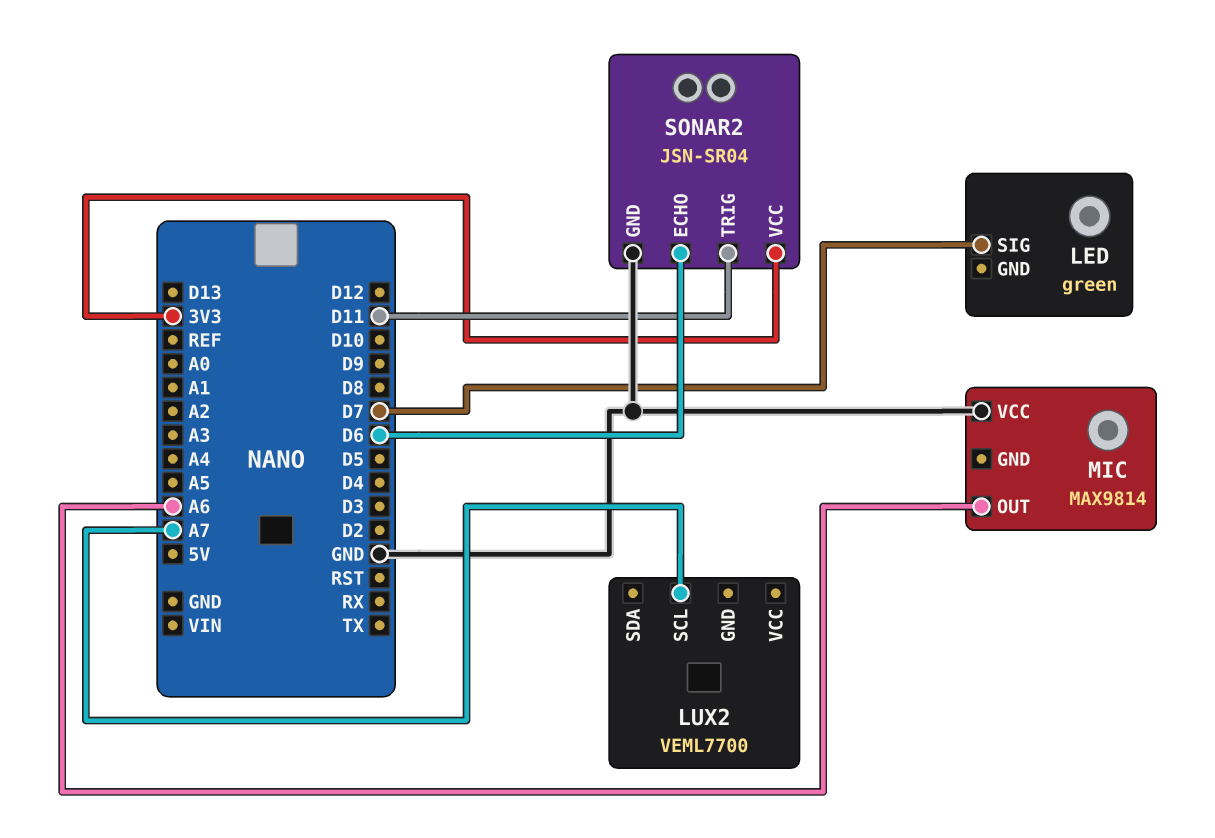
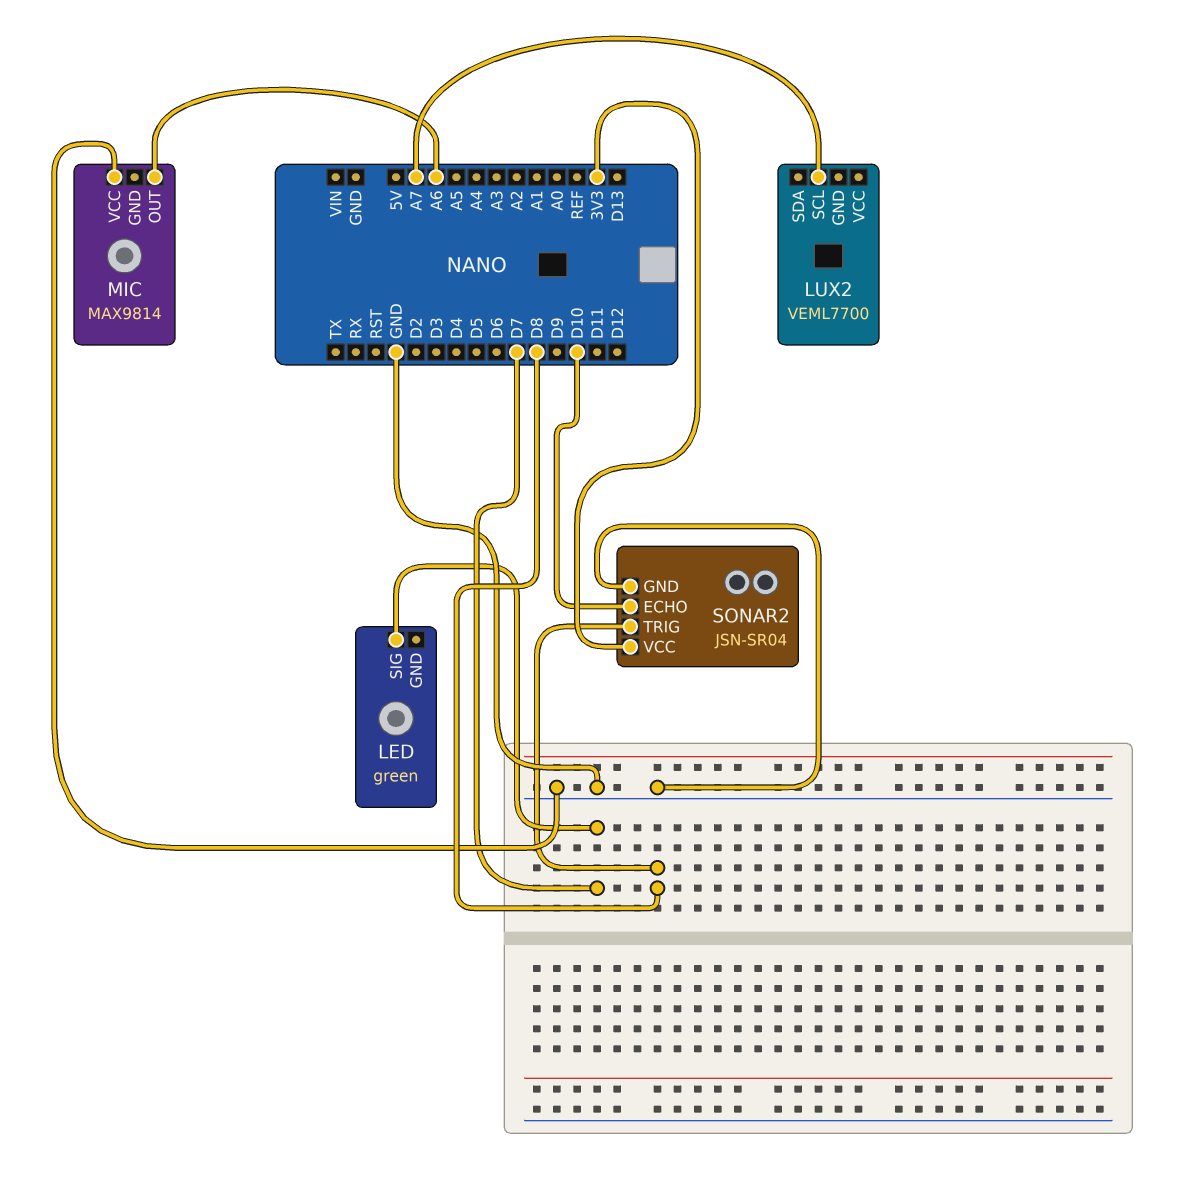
SONAR2 pin ECHO: D6 -> D10
SONAR2 pin TRIG: D11 -> D8

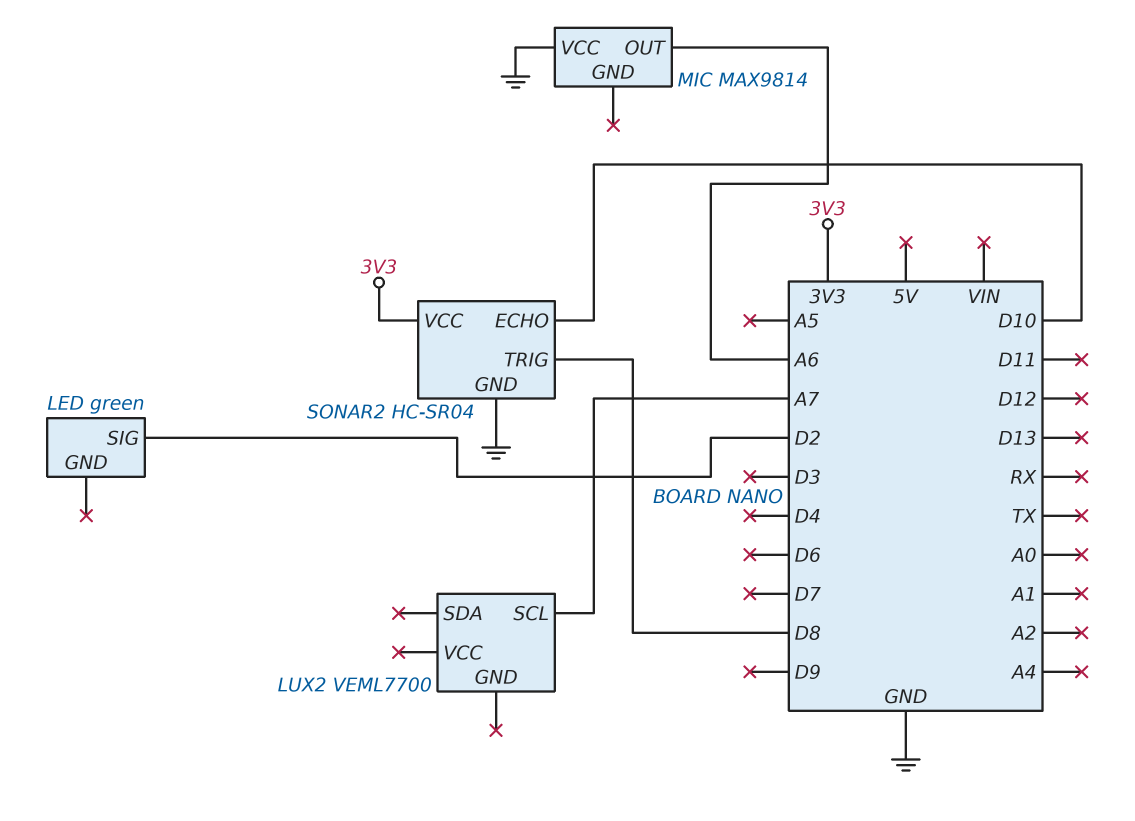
LED pin SIG: D7 -> D2
SONAR2: JSN-SR04 -> HC-SR04

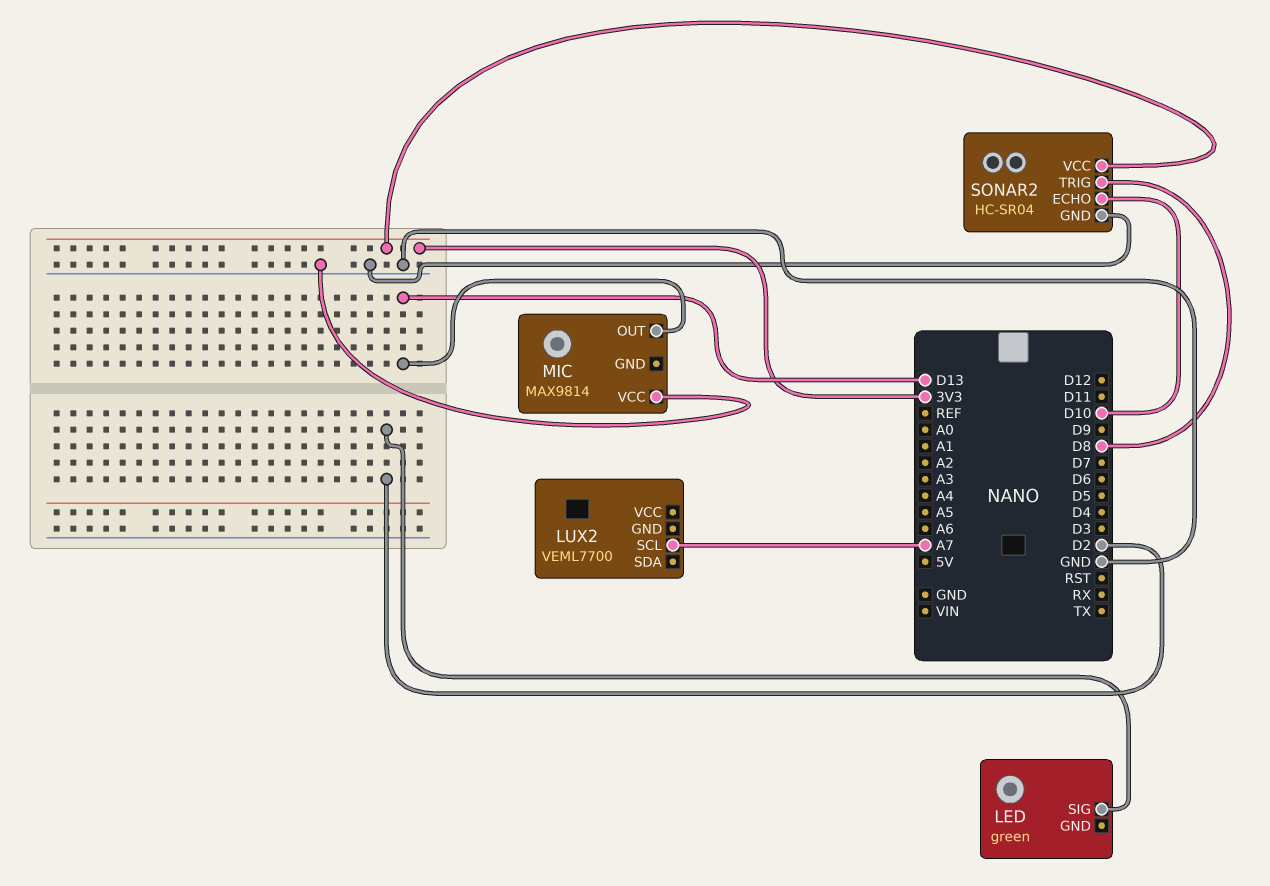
MIC pin OUT: A6 -> D13

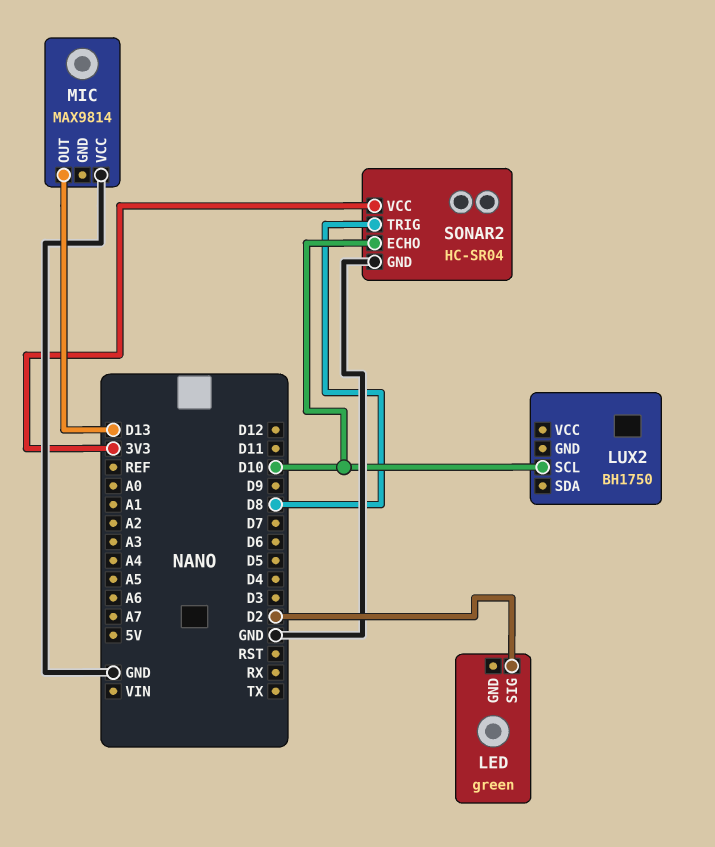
LUX2: VEML7700 -> BH1750
LUX2 pin SCL: A7 -> D10

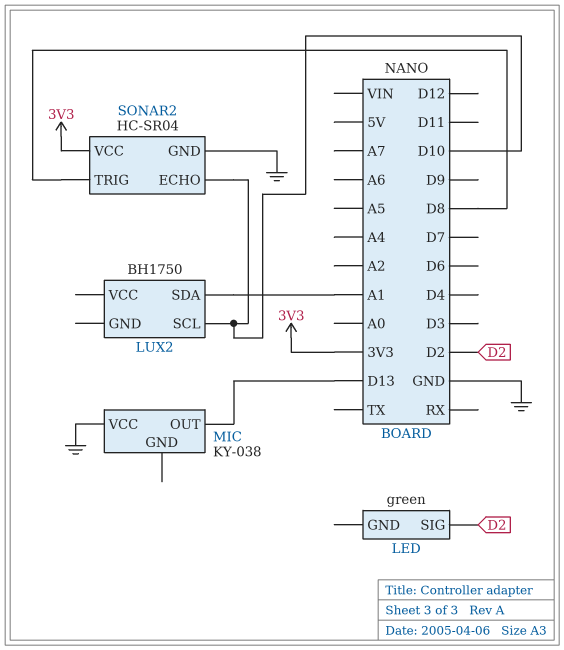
LUX2 pin SDA: none -> A1
MIC: MAX9814 -> KY-038

